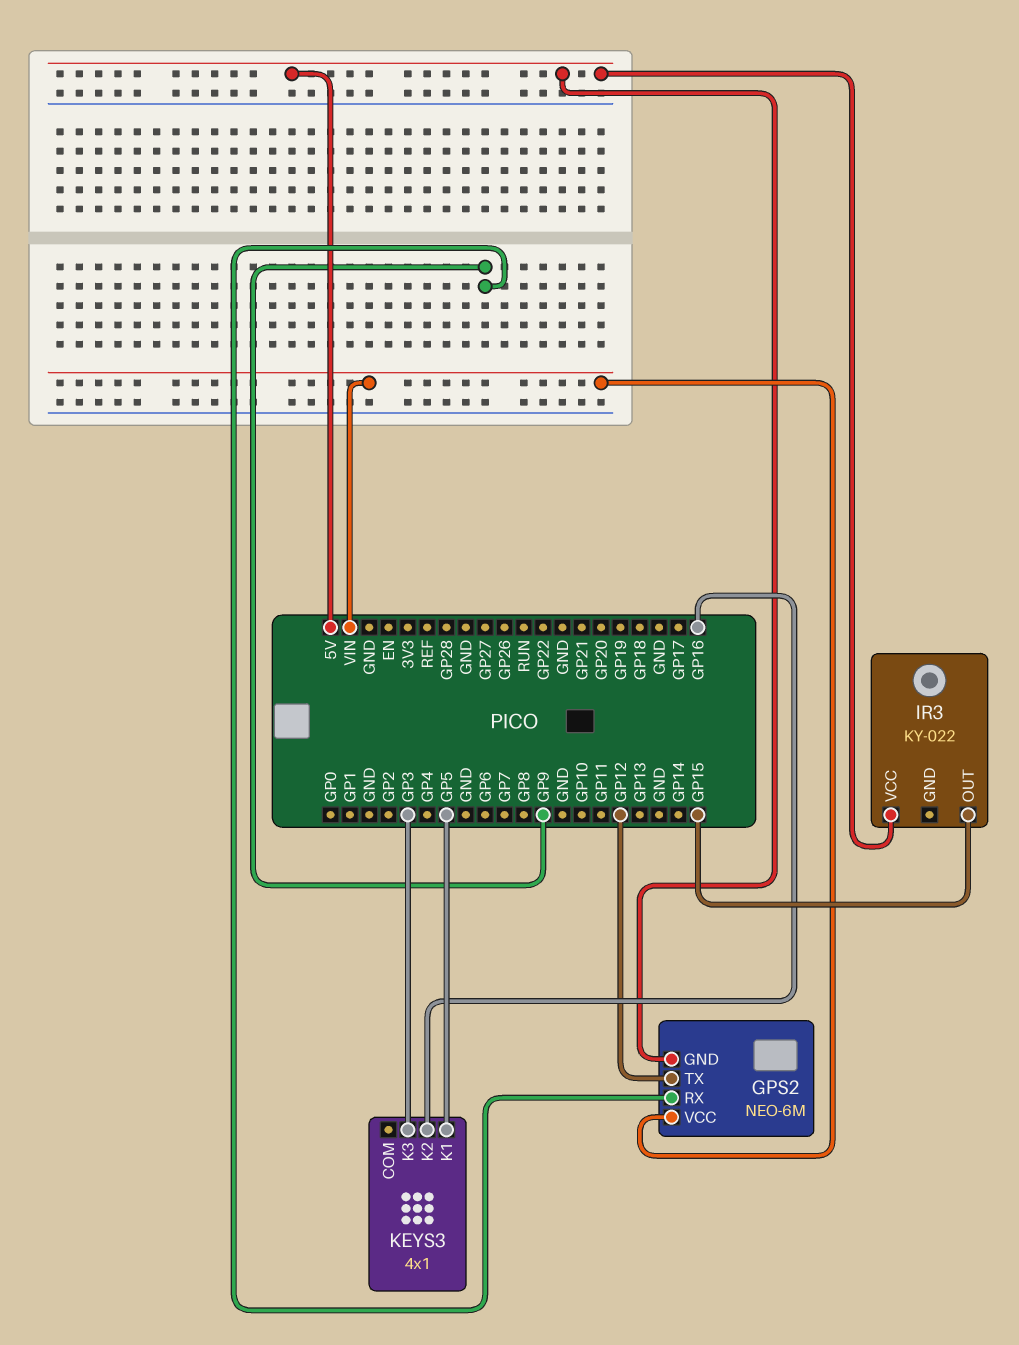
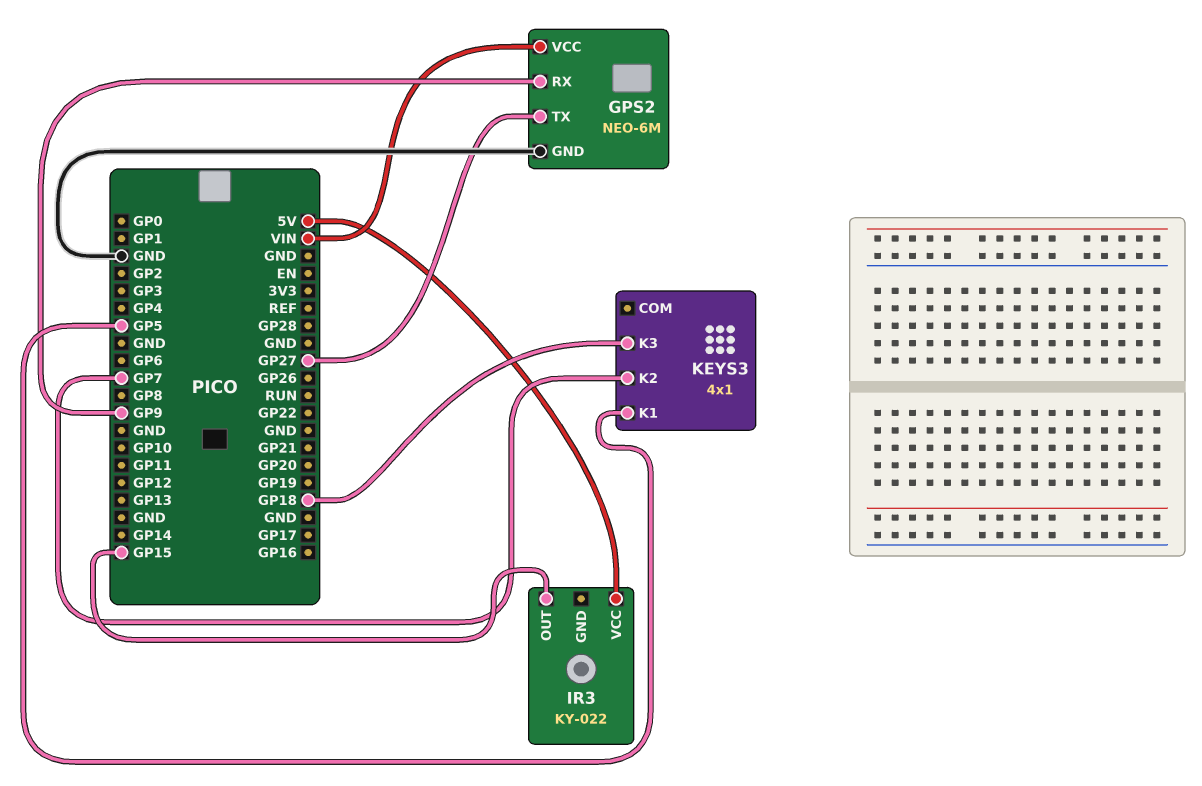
GPS2 pin GND: 5V -> GND
GPS2 pin TX: GP12 -> GP27
KEYS3 pin K2: GP16 -> GP7
KEYS3 pin K3: GP3 -> GP18

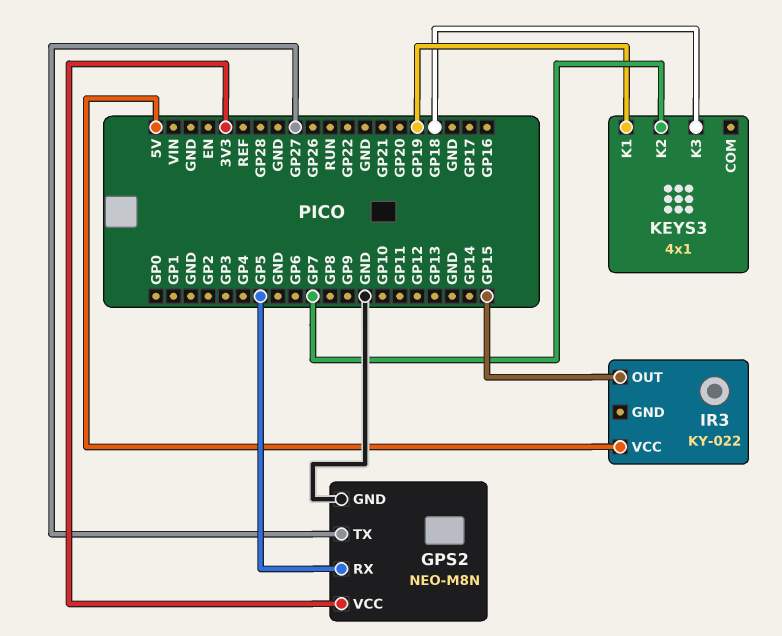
GPS2: NEO-6M -> NEO-M8N
GPS2 pin RX: GP9 -> GP5
GPS2 pin VCC: VIN -> 3V3
KEYS3 pin K1: GP5 -> GP19

